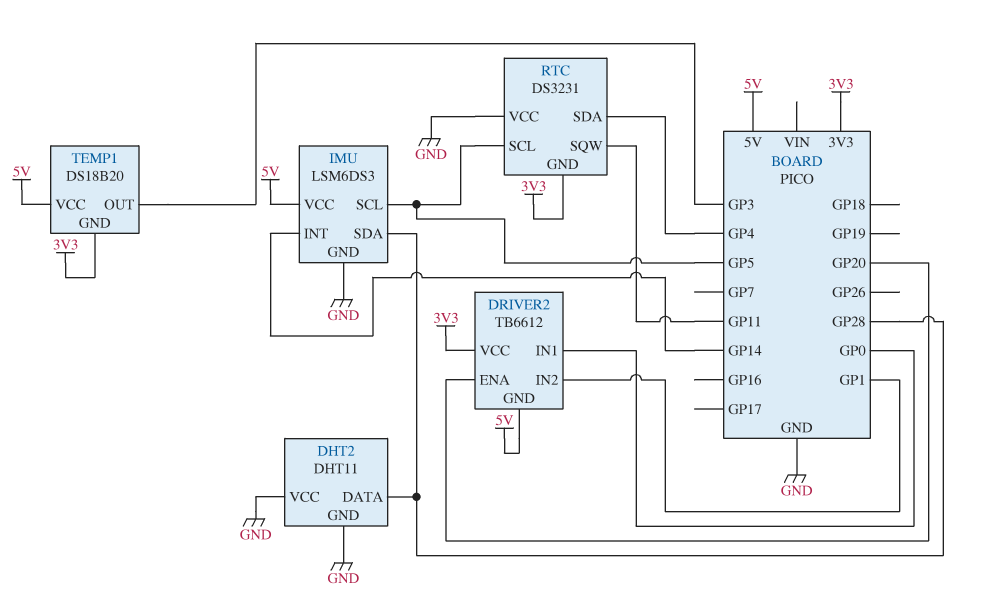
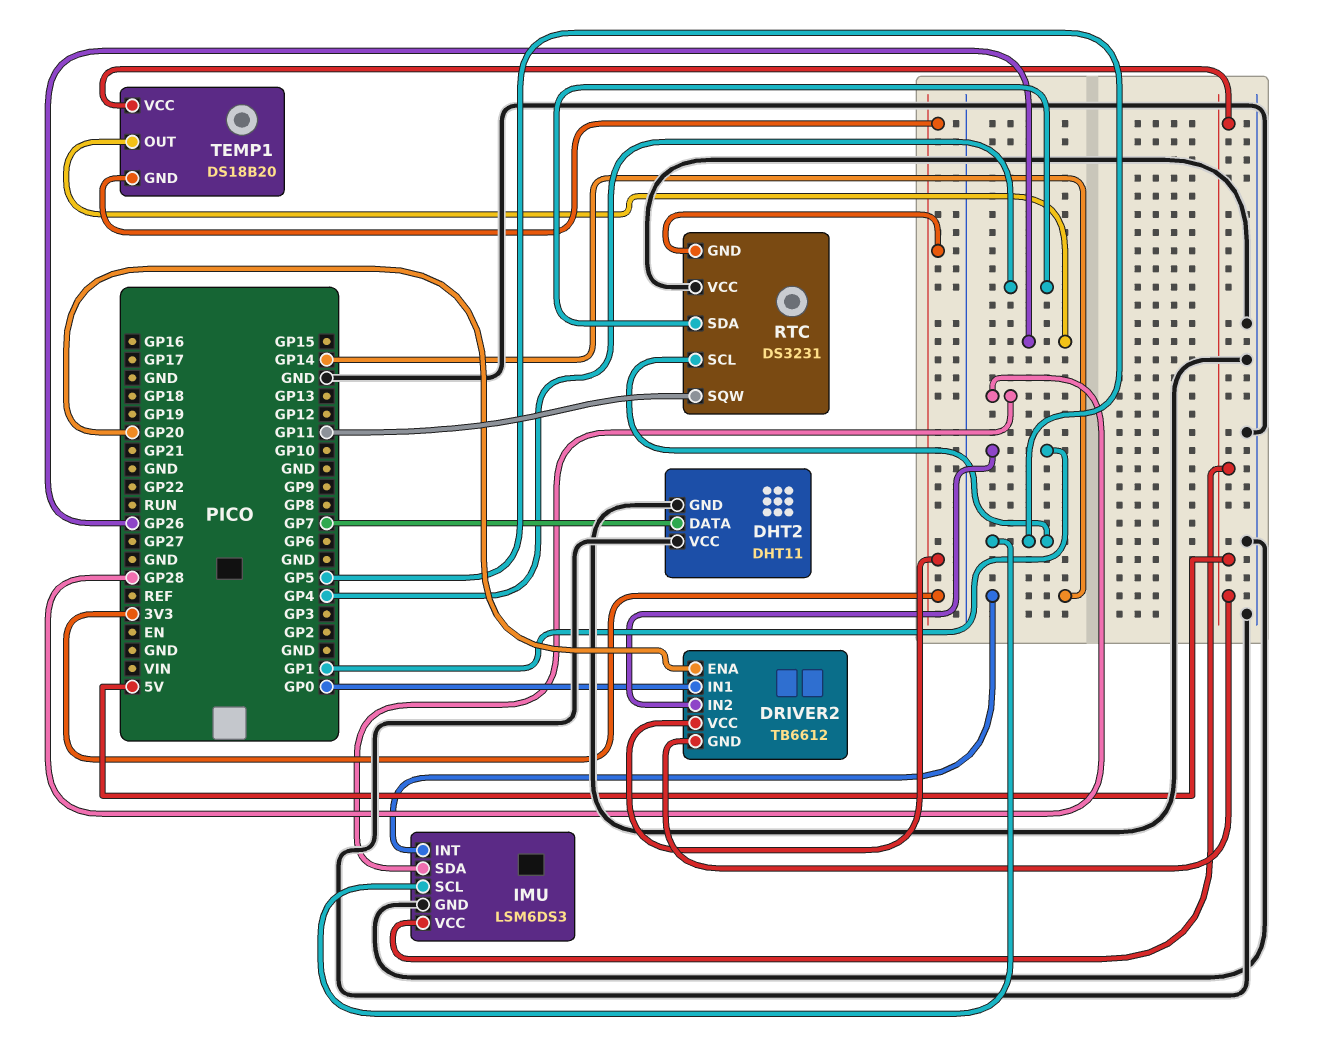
DHT2 pin DATA: GP28 -> GP7
TEMP1 pin OUT: GP3 -> GP26

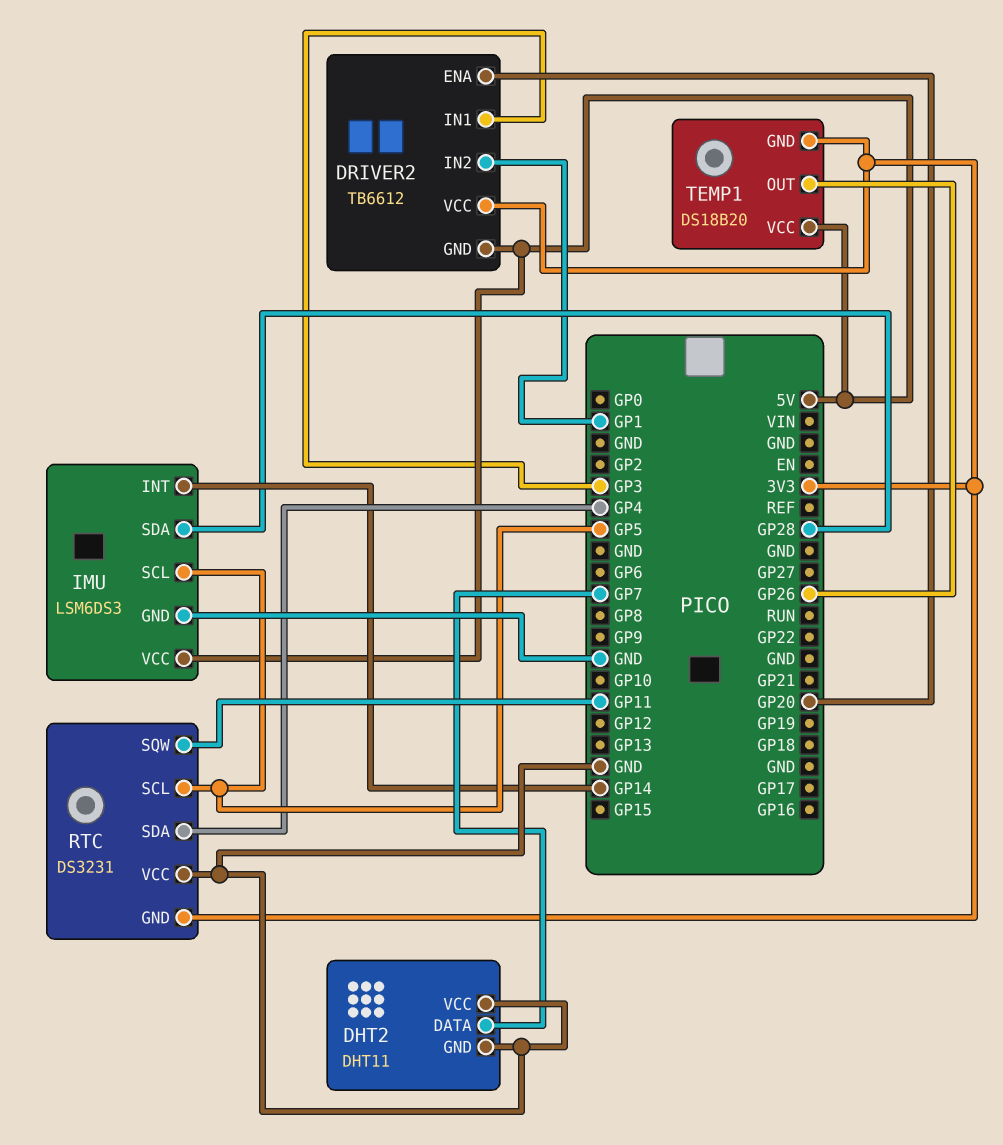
DRIVER2 pin IN1: GP0 -> GP3

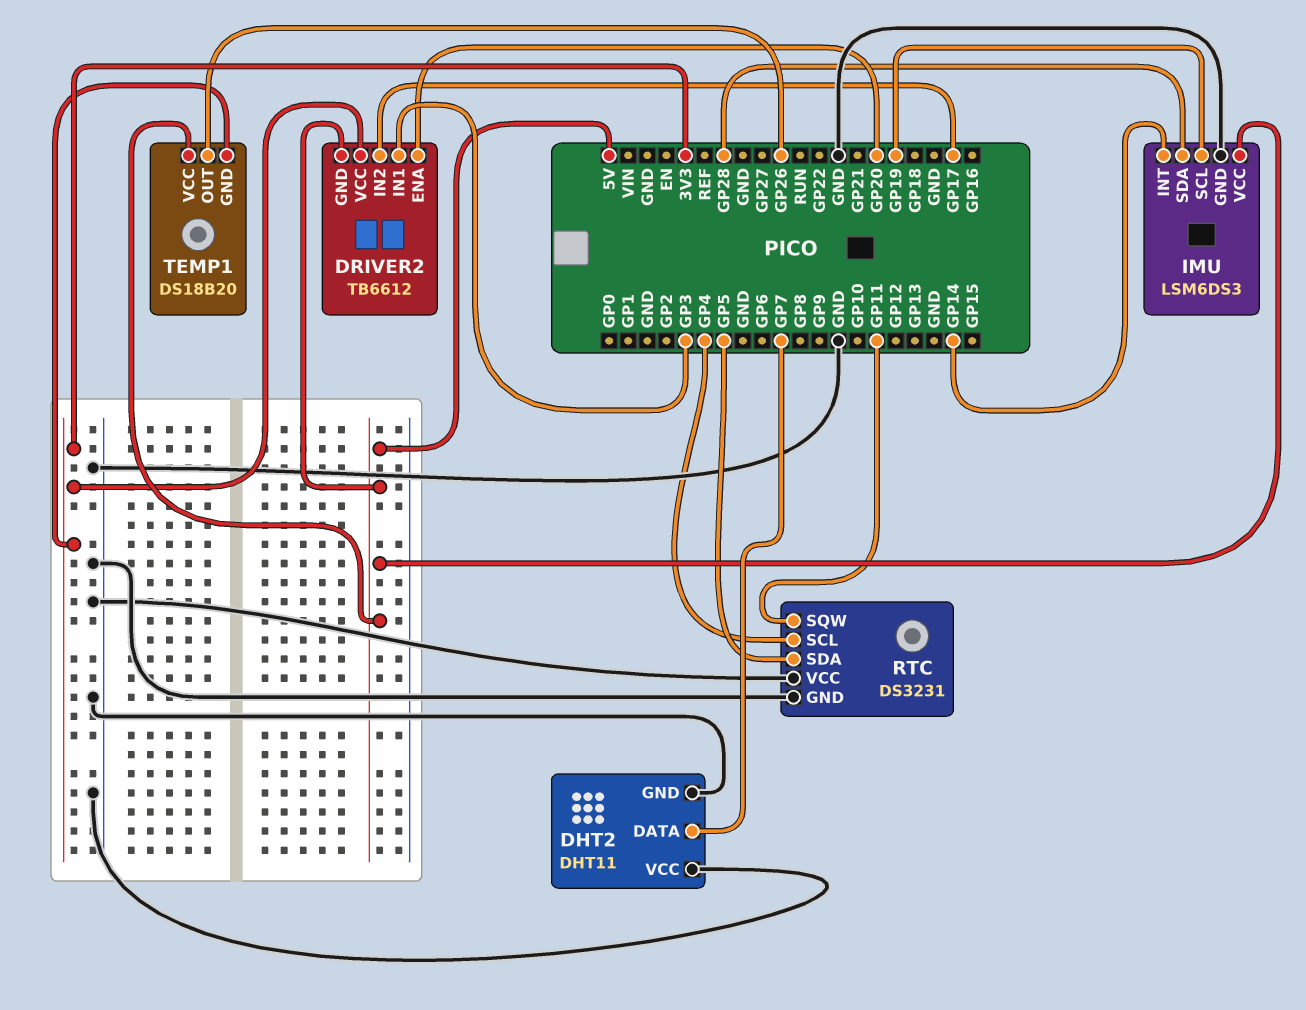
DRIVER2 pin IN2: GP1 -> GP17
IMU pin SCL: GP5 -> GP19
RTC pin GND: 3V3 -> GND
RTC pin SCL: GP5 -> GP4
RTC pin SDA: GP4 -> GP5

